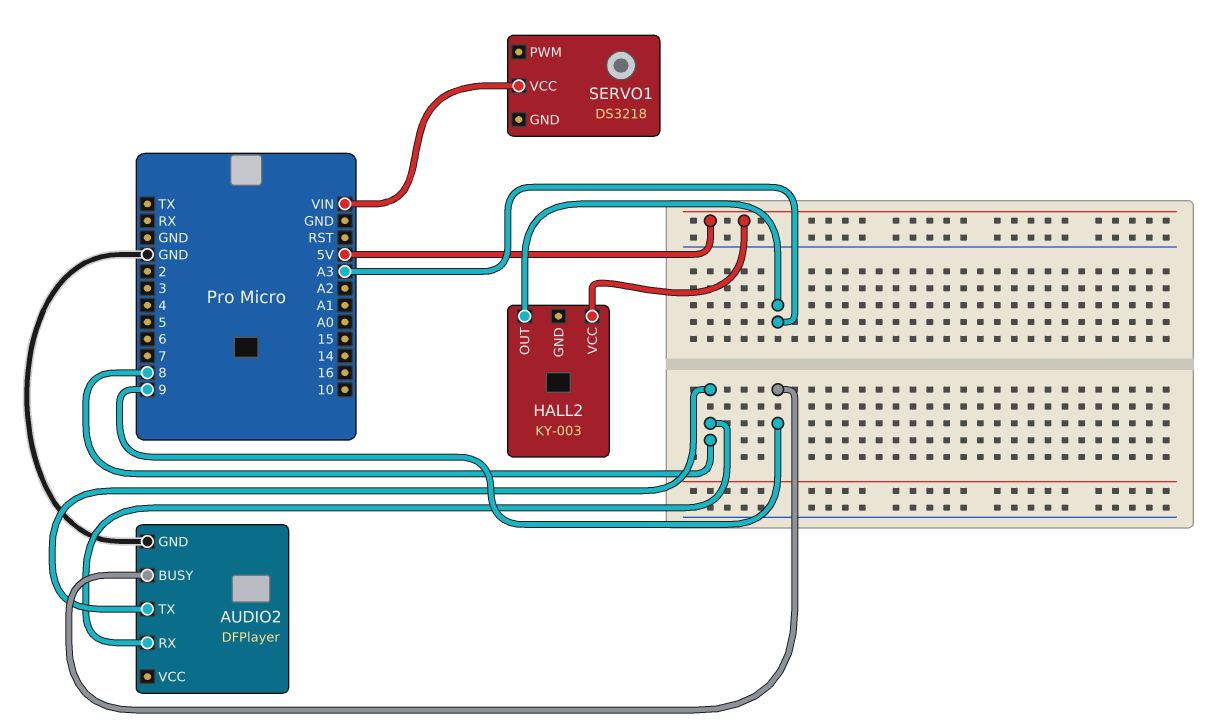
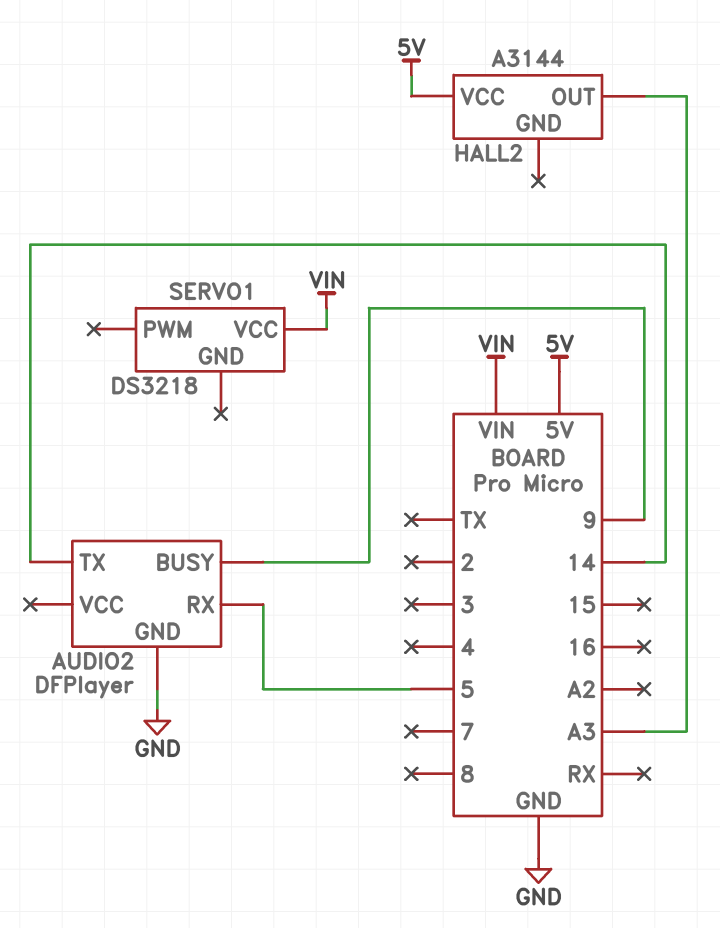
AUDIO2 pin RX: 8 -> 5
AUDIO2 pin TX: 8 -> 14
HALL2: KY-003 -> A3144

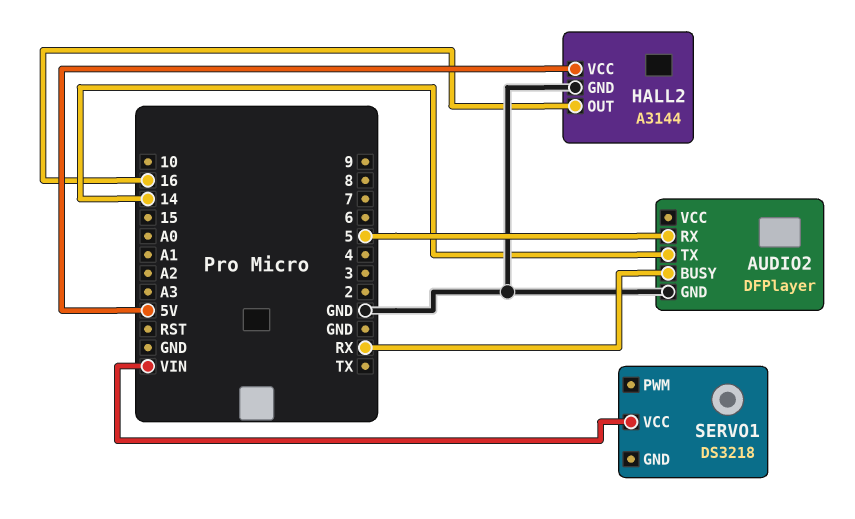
AUDIO2 pin BUSY: 9 -> RX
HALL2 pin GND: none -> GND
HALL2 pin OUT: A3 -> 16

